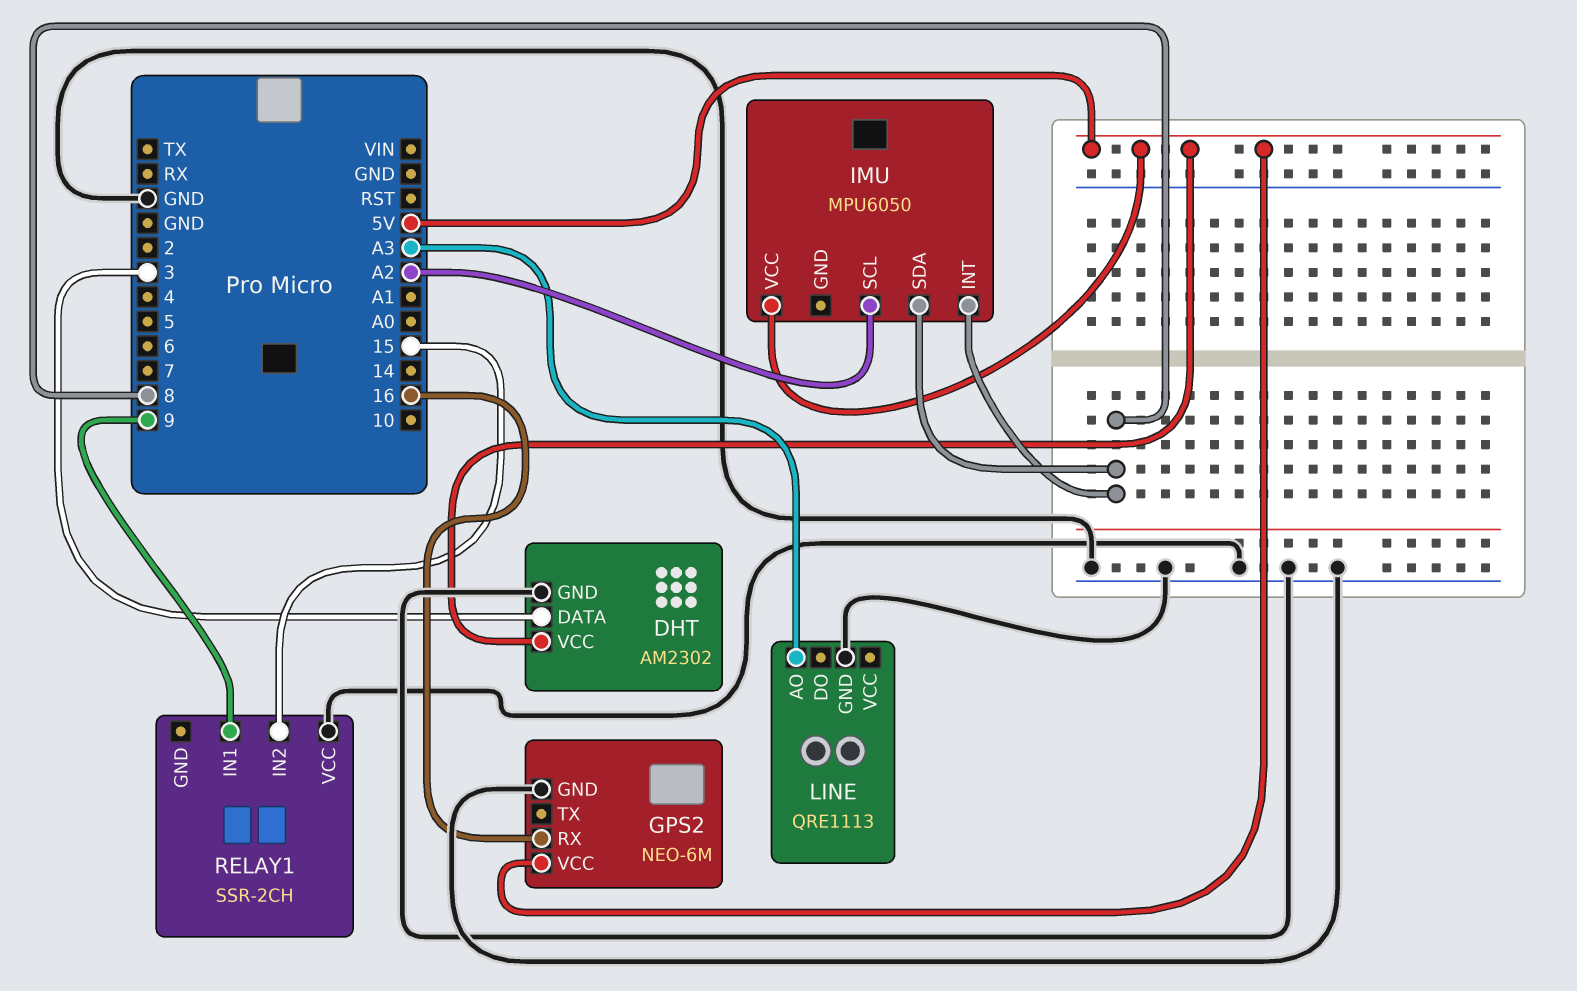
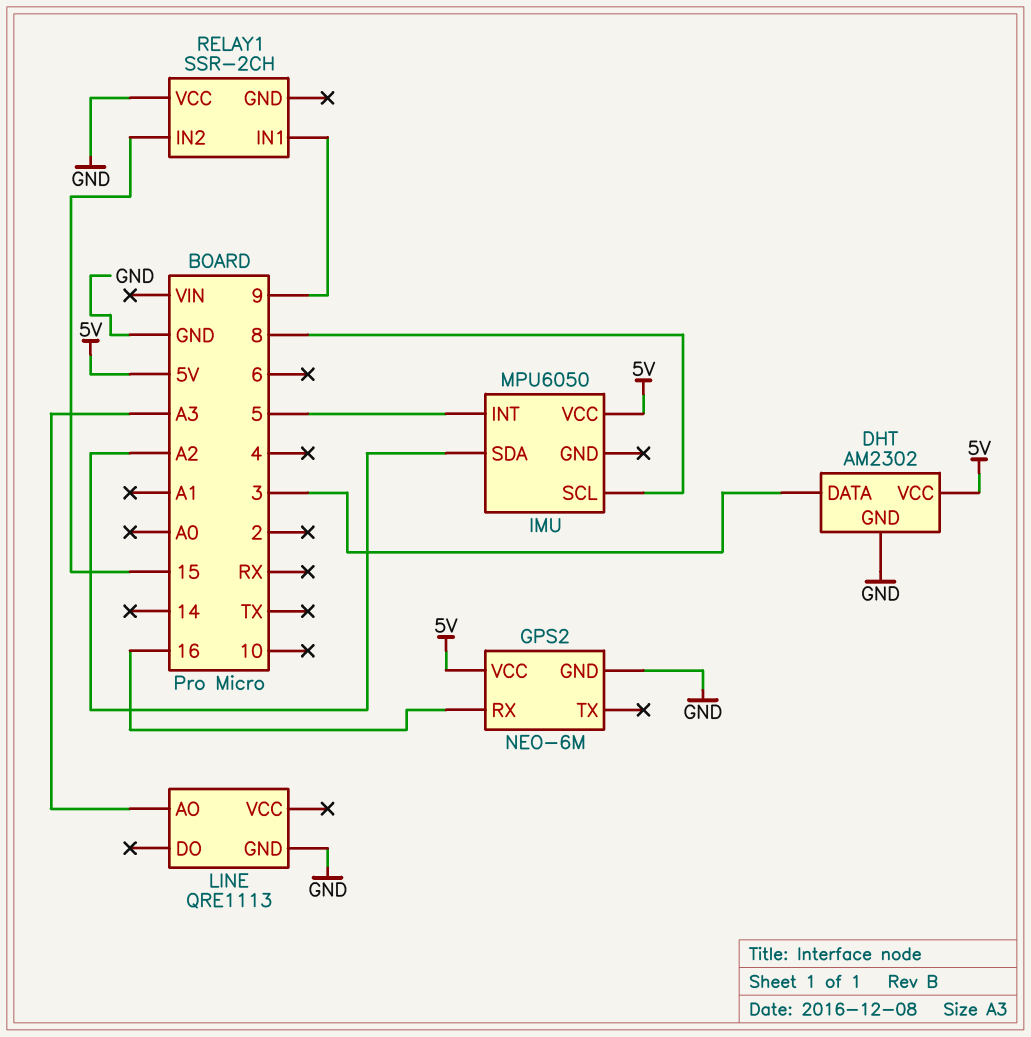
IMU pin INT: 8 -> 5
IMU pin SCL: A2 -> 8
IMU pin SDA: 8 -> A2

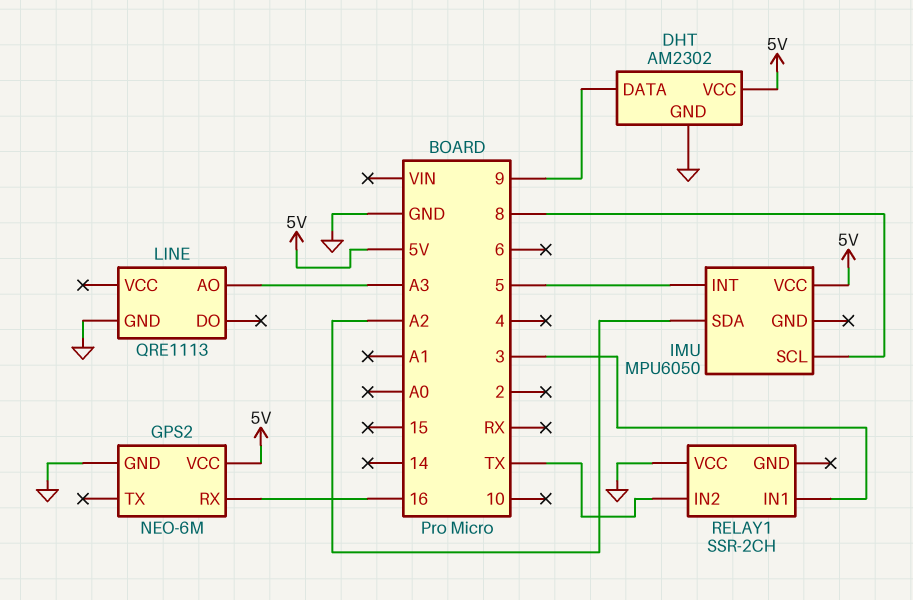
DHT pin DATA: 3 -> 9
RELAY1 pin IN1: 9 -> 3
RELAY1 pin IN2: 15 -> TX

